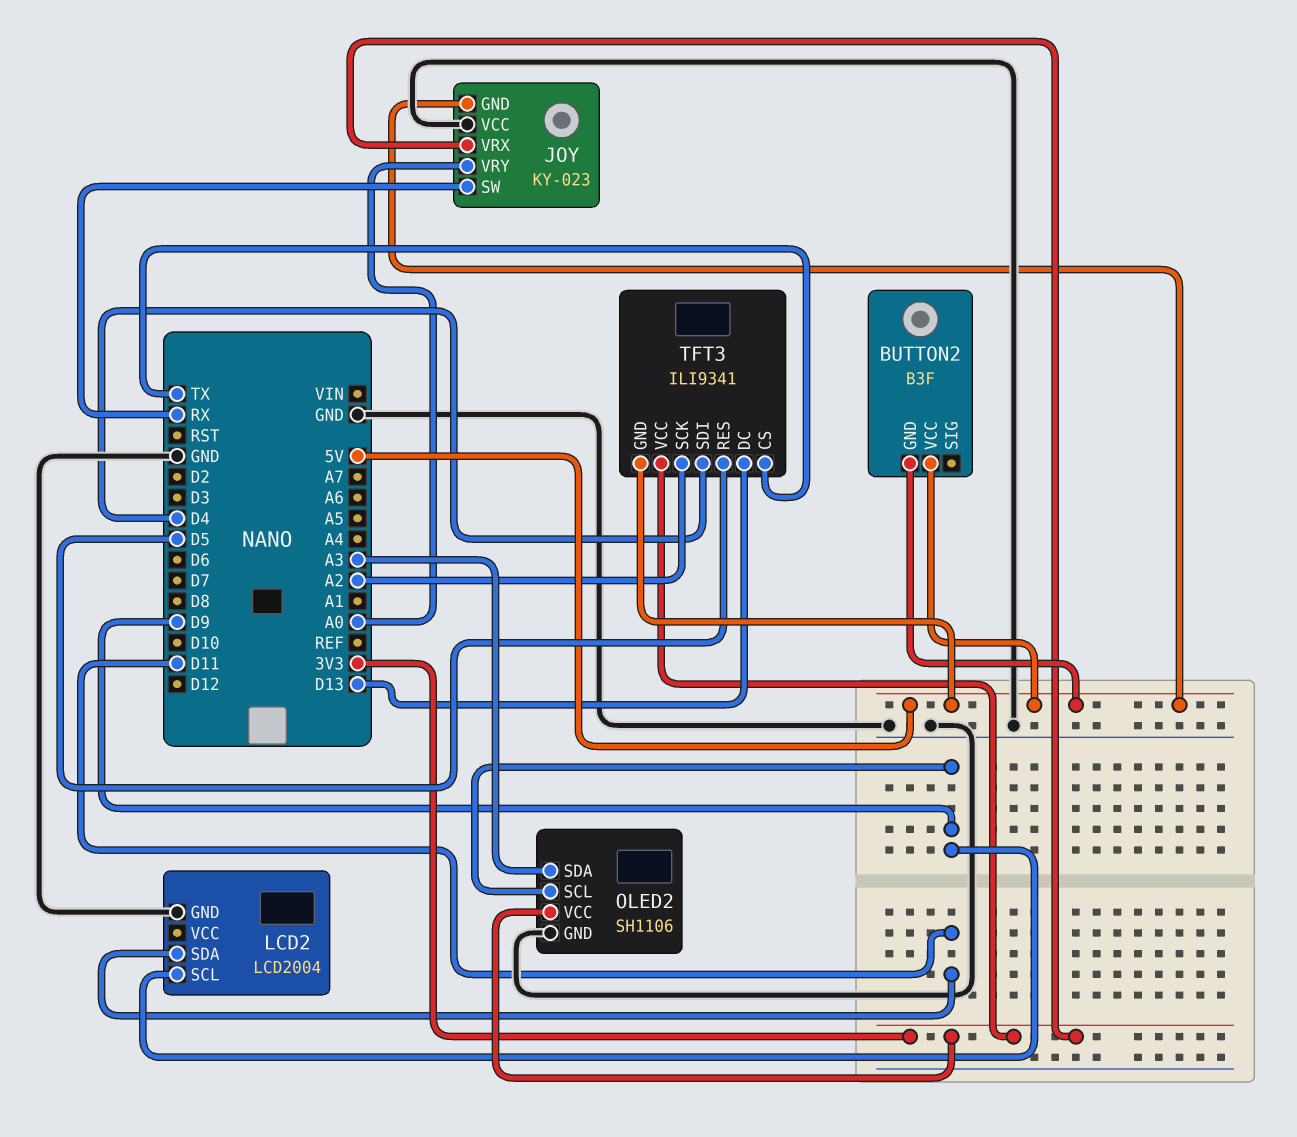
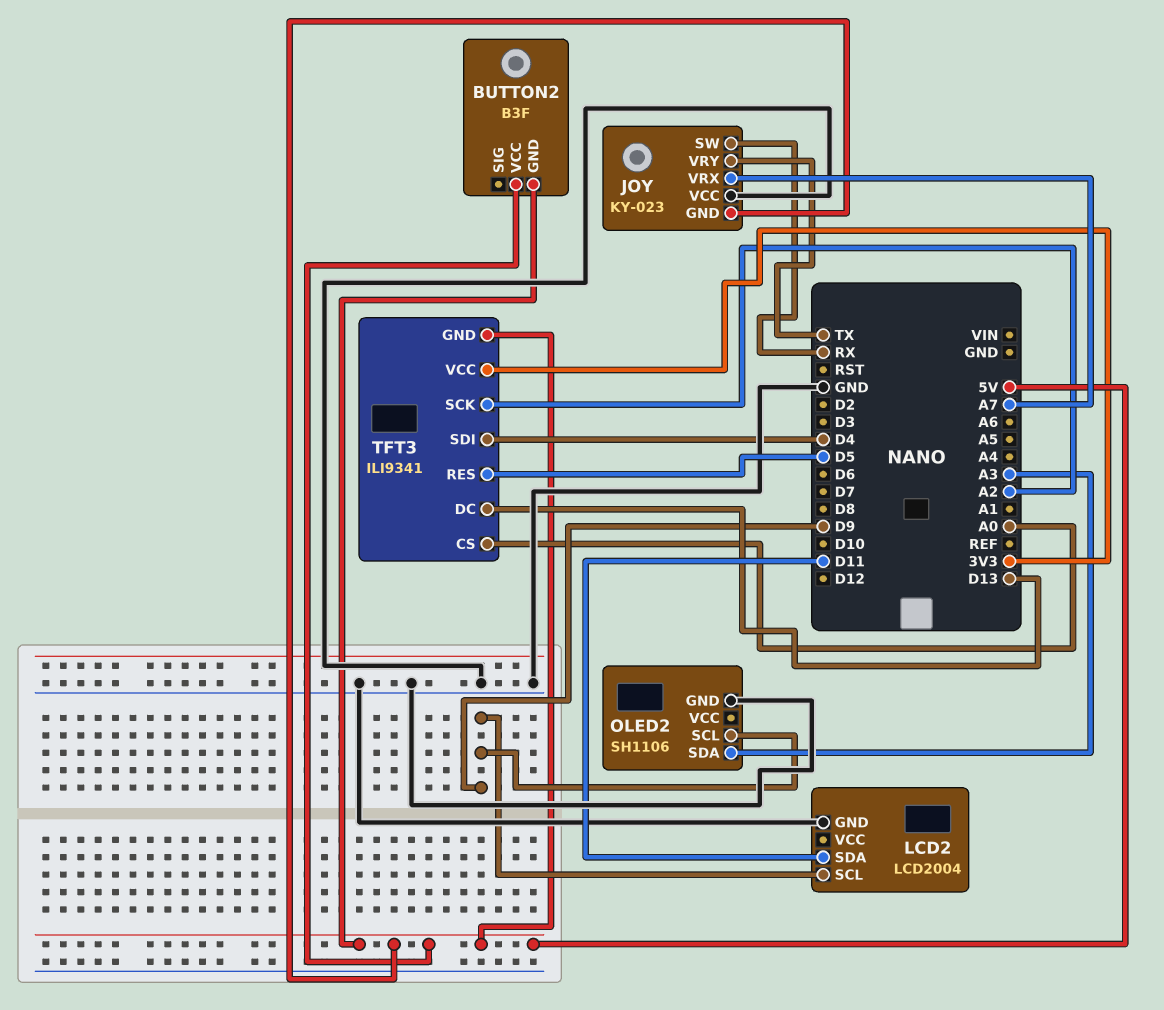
JOY pin VRX: 3V3 -> A7
JOY pin VRY: A0 -> TX
OLED2 pin VCC: 3V3 -> none
TFT3 pin CS: TX -> A0

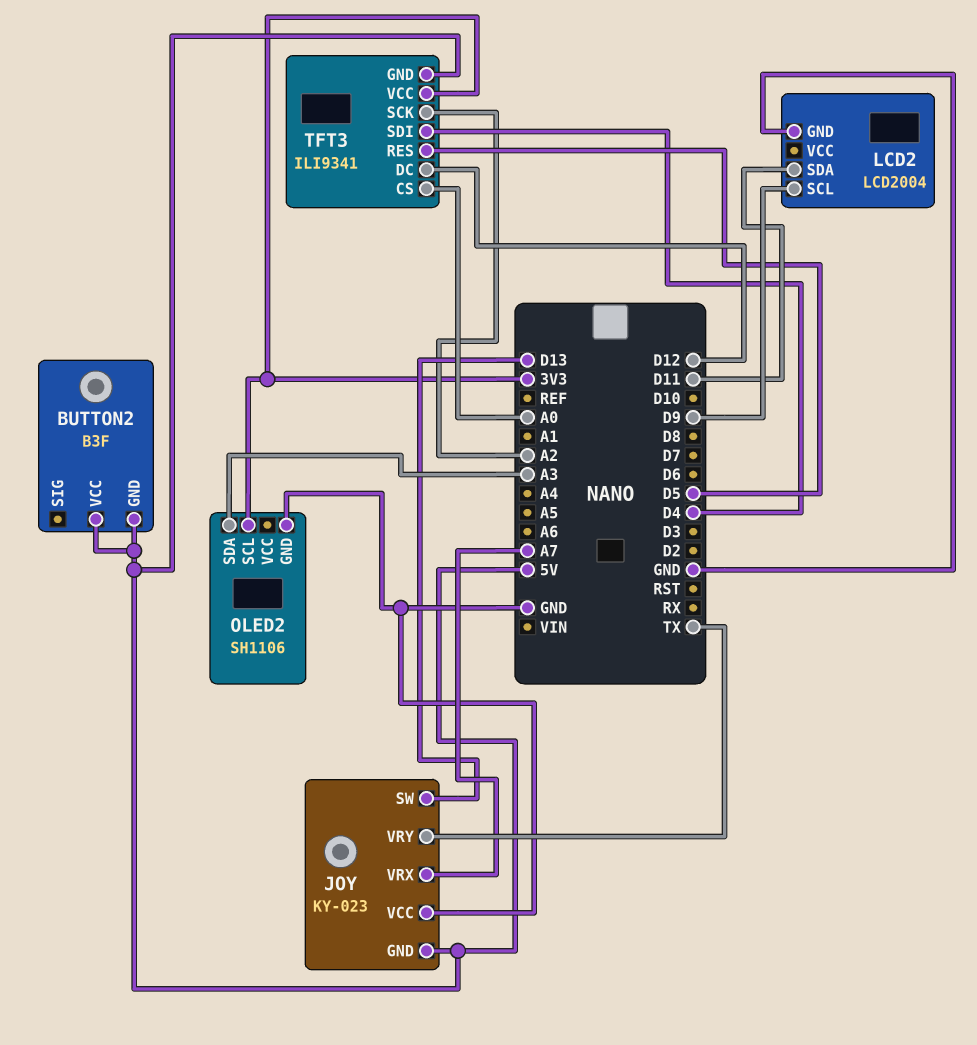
JOY pin SW: RX -> D13
OLED2 pin SCL: D9 -> 3V3
TFT3 pin DC: D13 -> D12

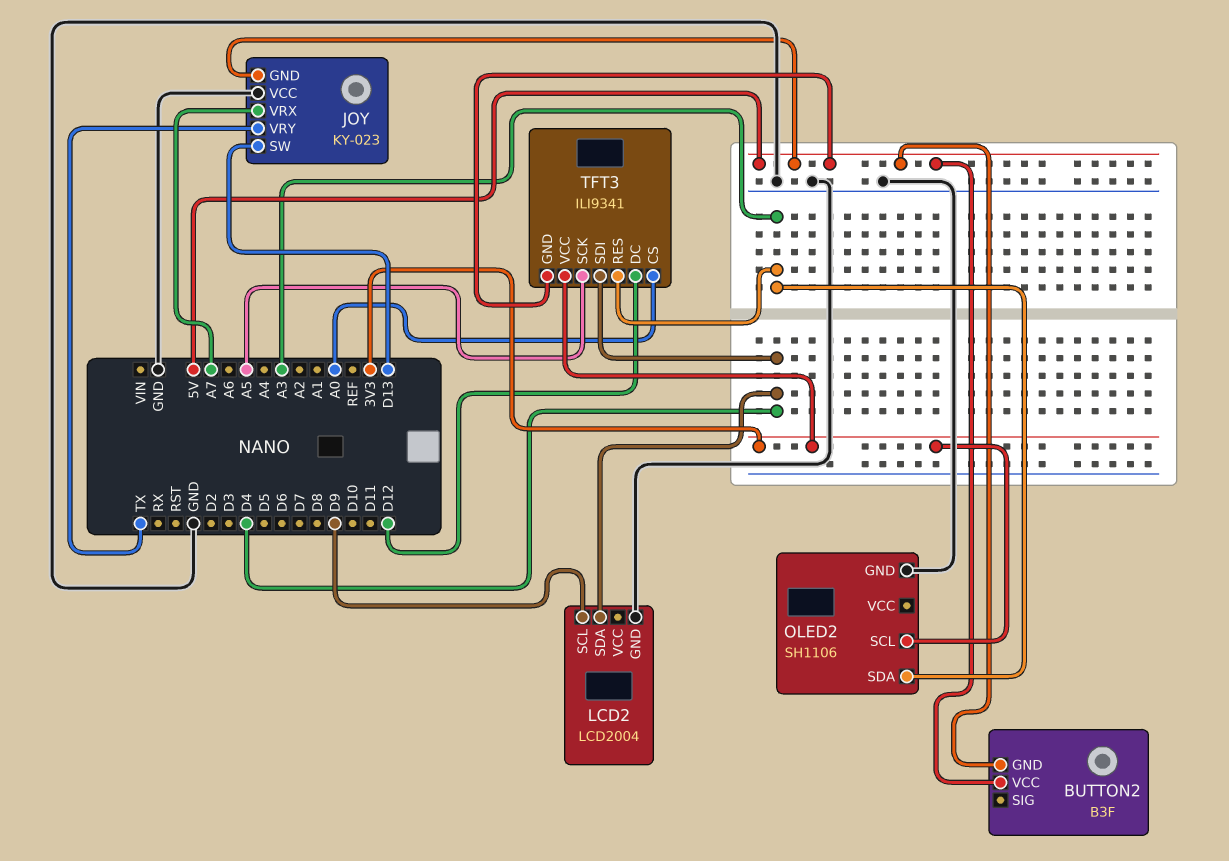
LCD2 pin SDA: D11 -> D4
TFT3 pin RES: D5 -> A3
TFT3 pin SCK: A2 -> A5

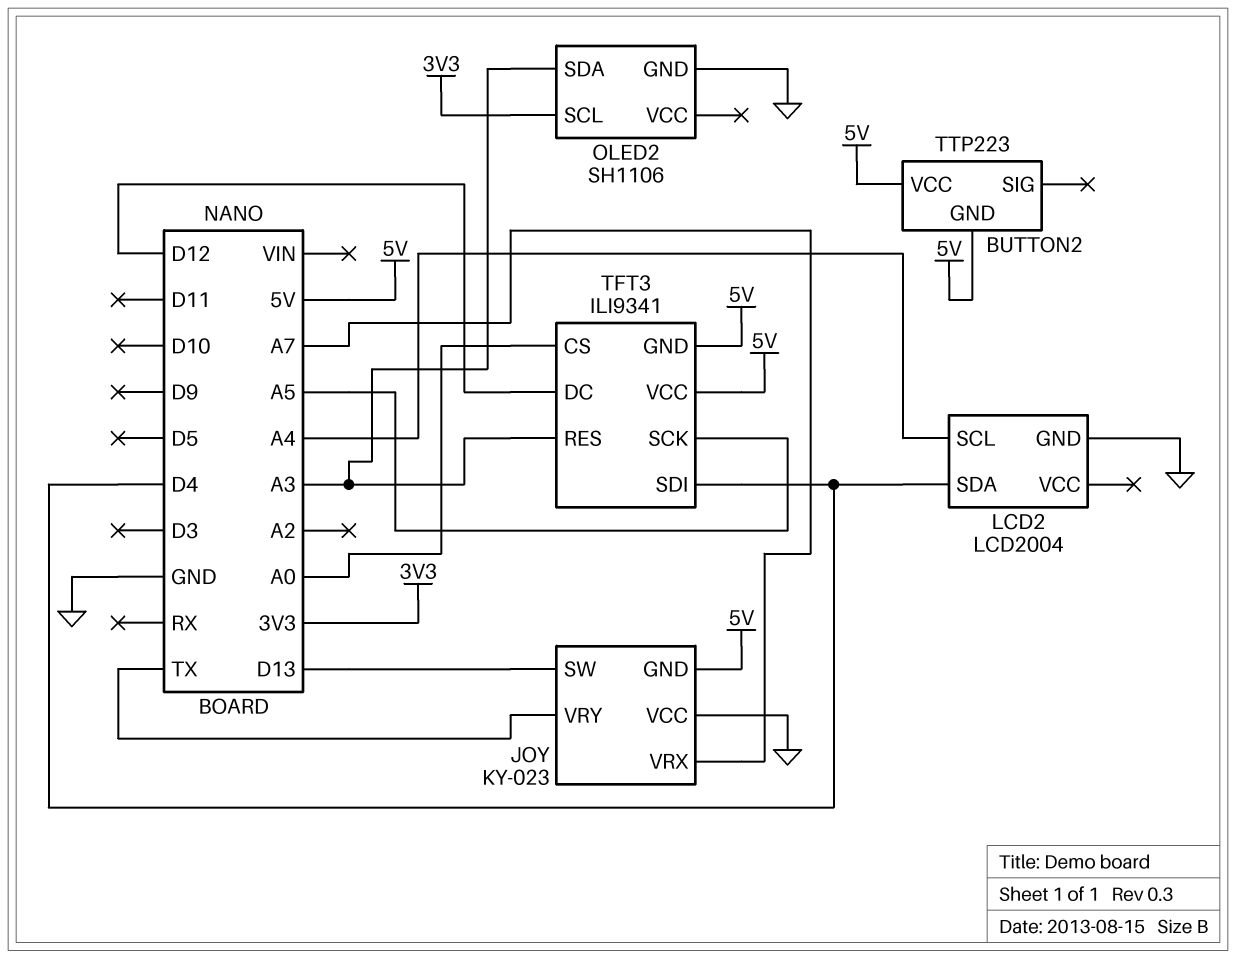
BUTTON2: B3F -> TTP223
LCD2 pin SCL: D9 -> A4
TFT3 pin VCC: 3V3 -> 5V

